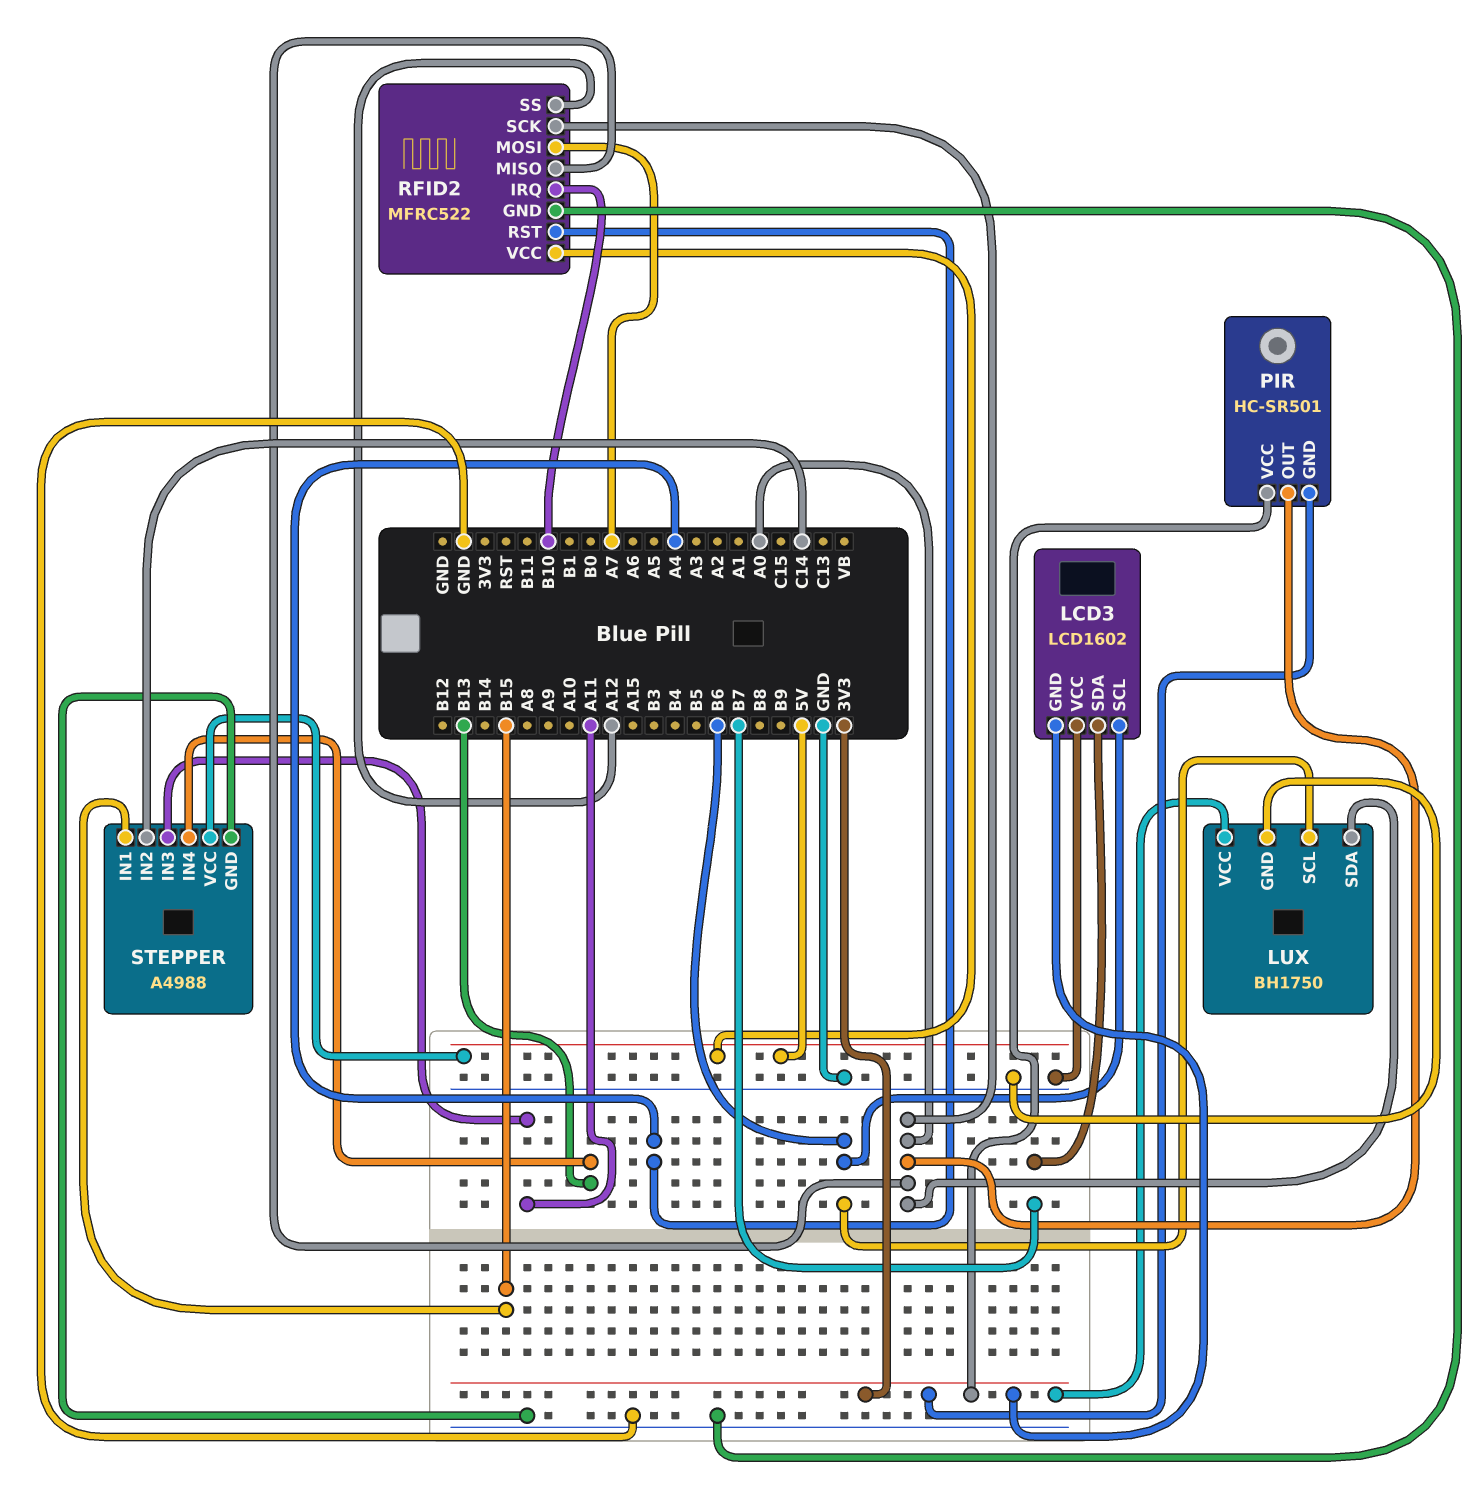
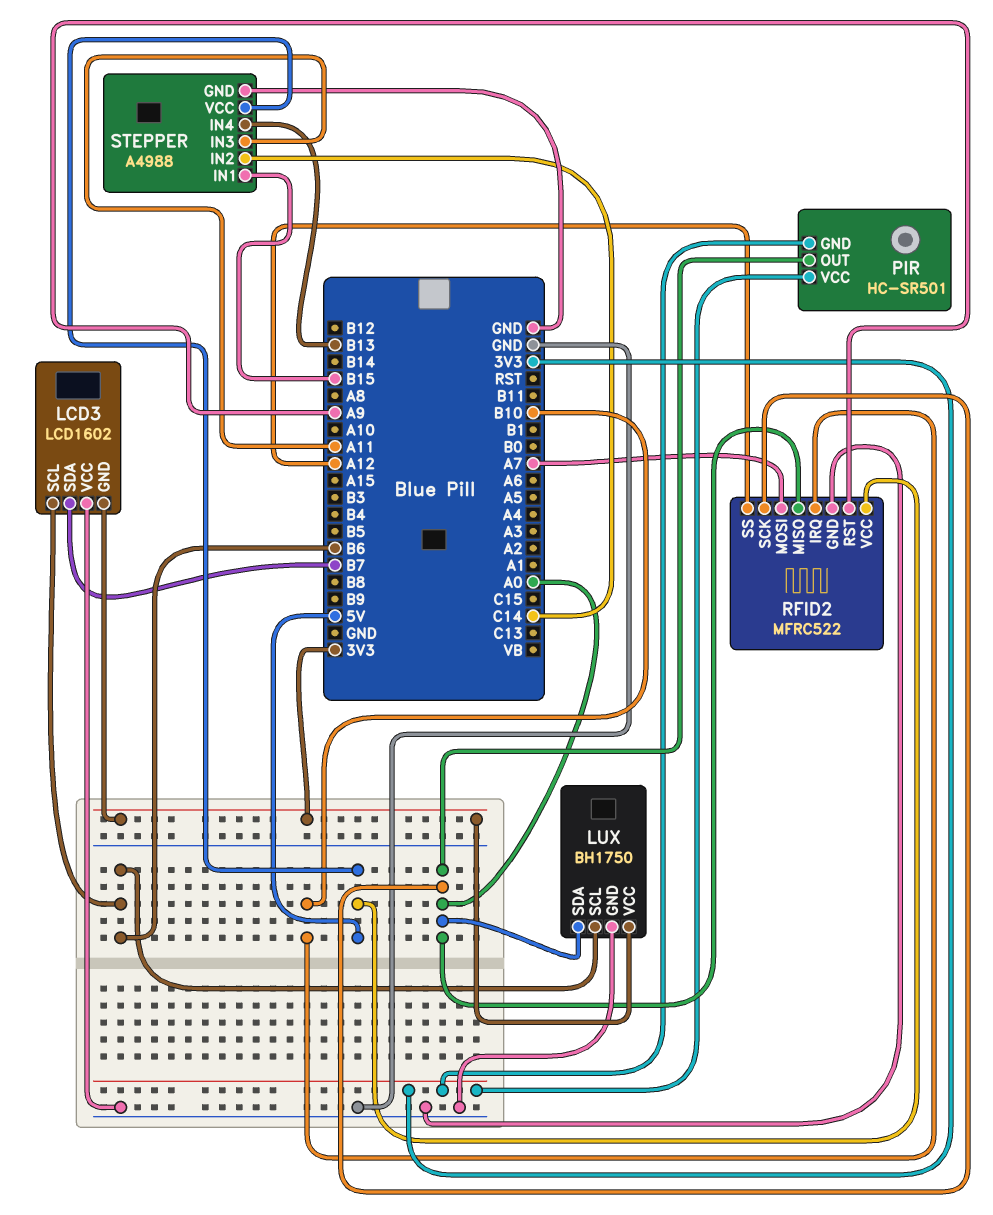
RFID2 pin RST: A4 -> A9

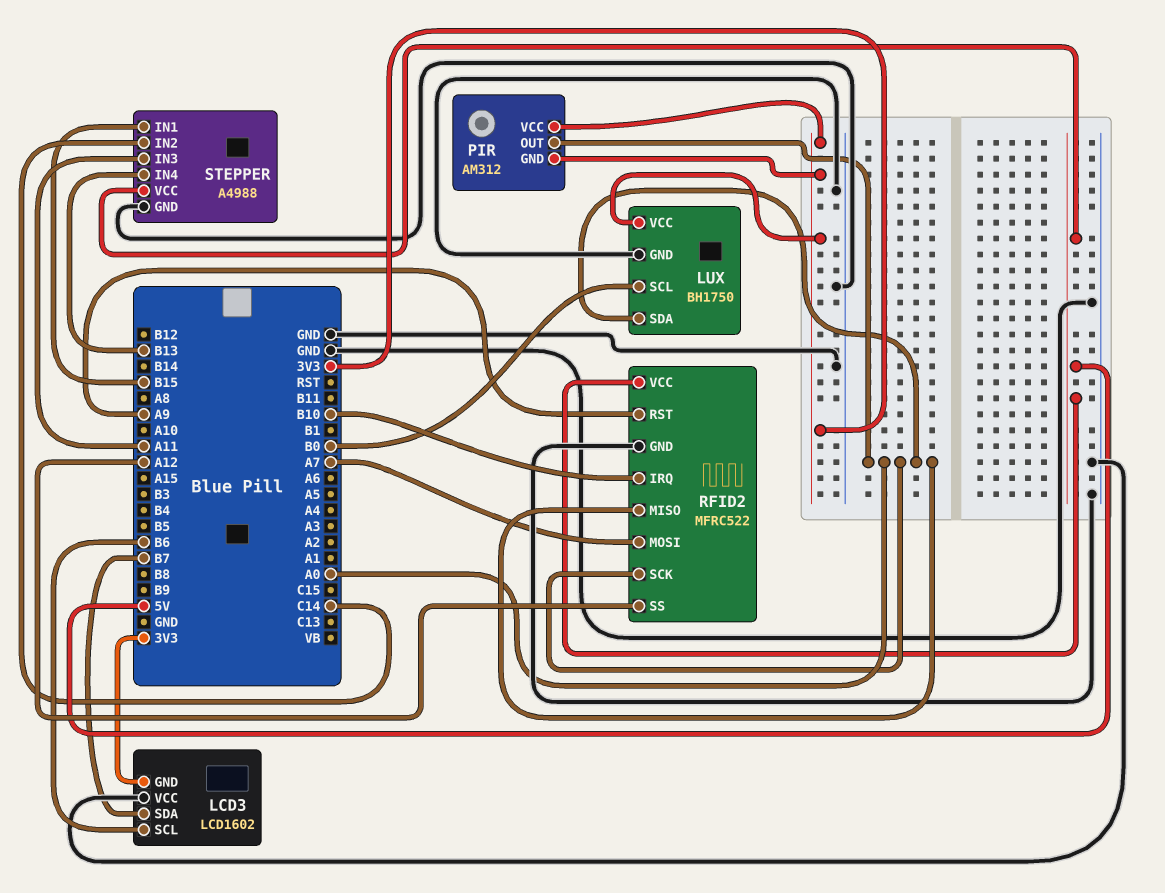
LUX pin SCL: B6 -> B0
PIR: HC-SR501 -> AM312

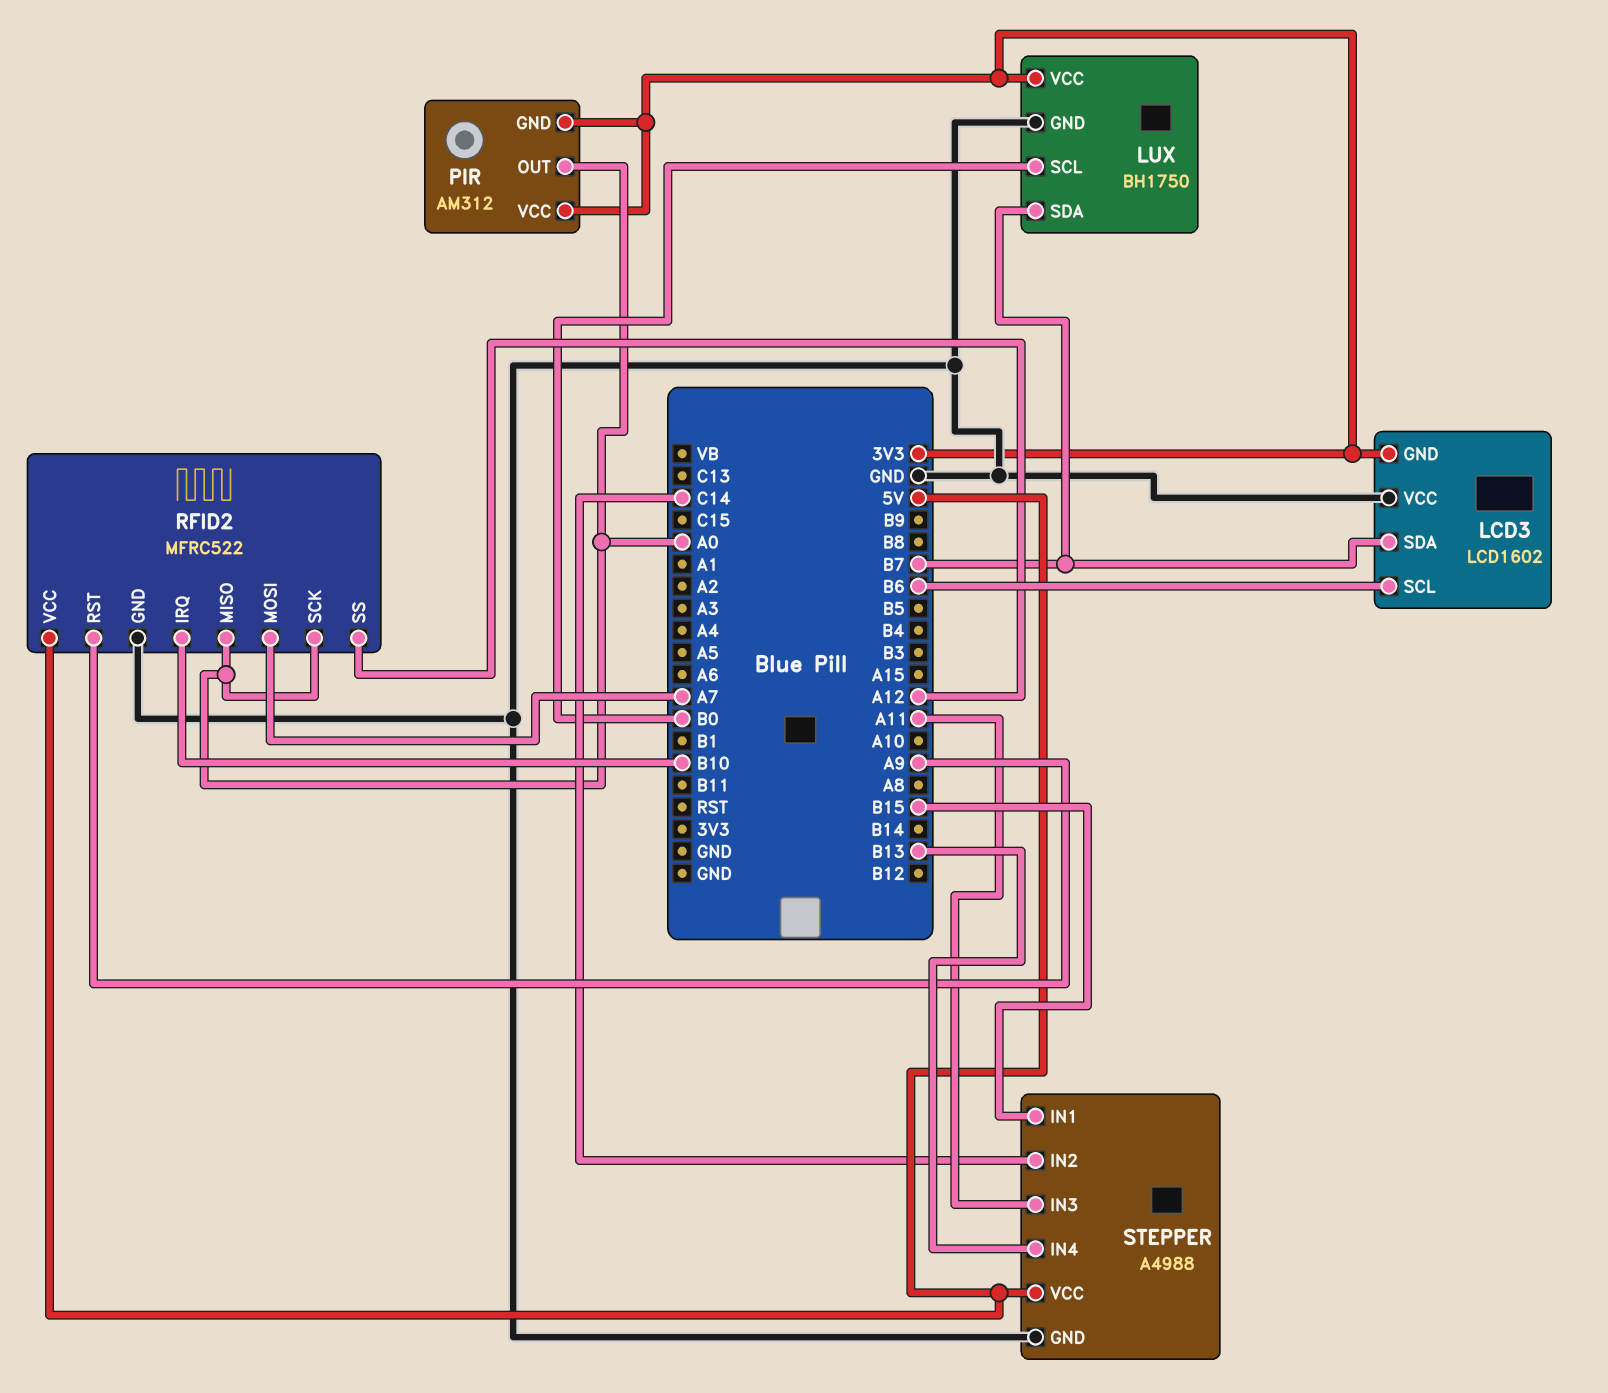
LUX pin SDA: A0 -> B7

